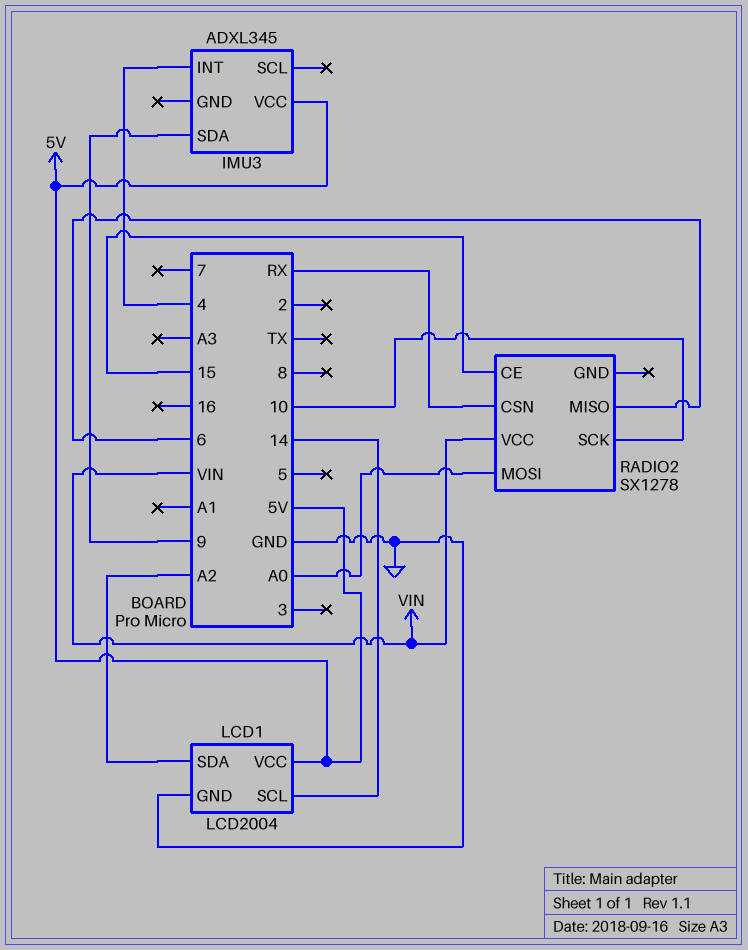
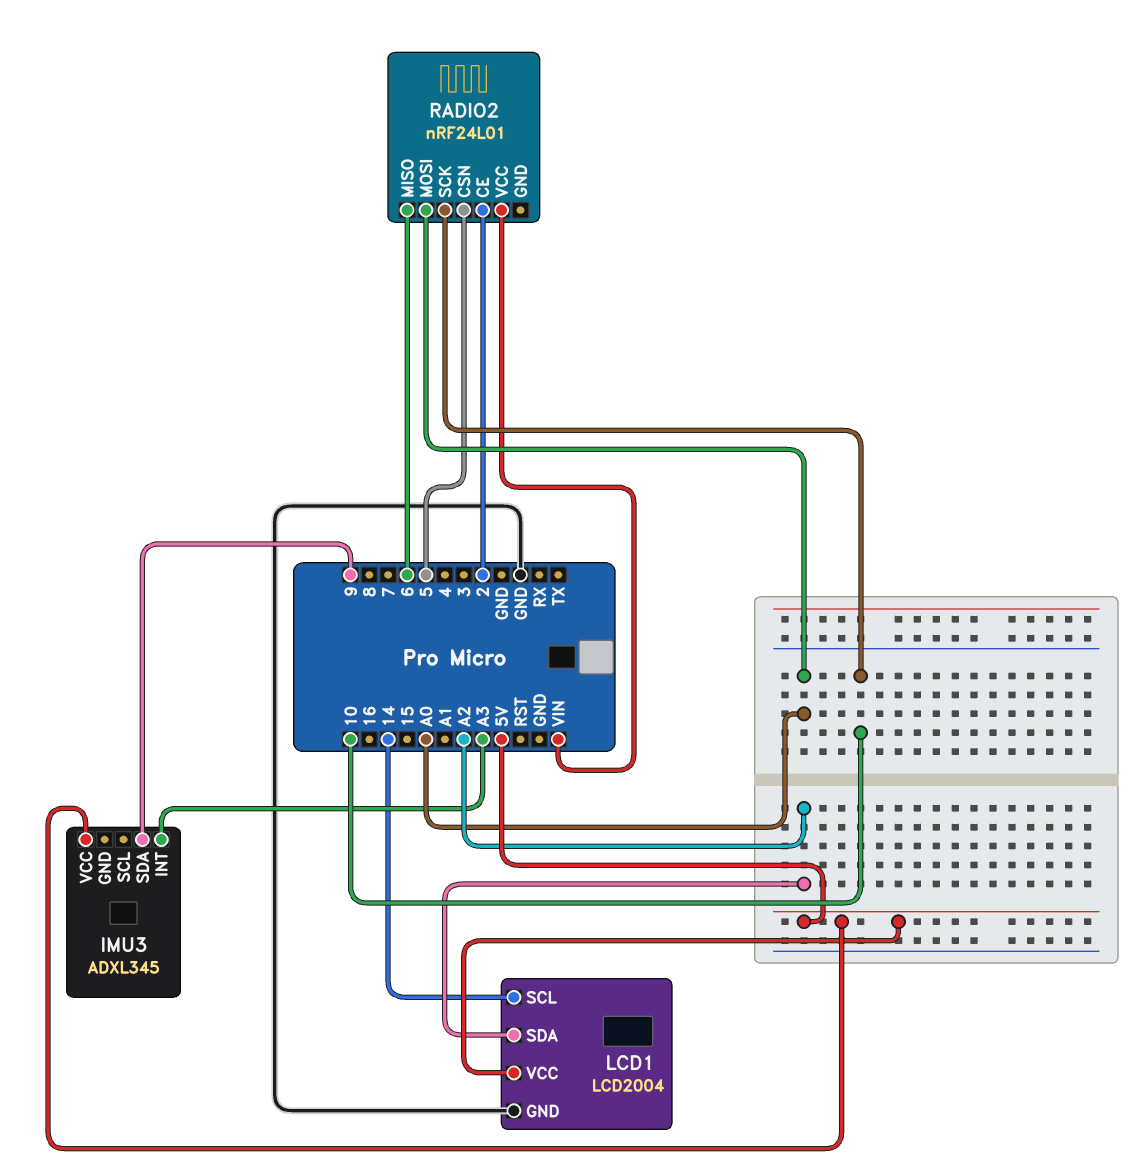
IMU3 pin INT: 4 -> A3
RADIO2: SX1278 -> nRF24L01
RADIO2 pin CE: 15 -> 2
RADIO2 pin CSN: RX -> 5

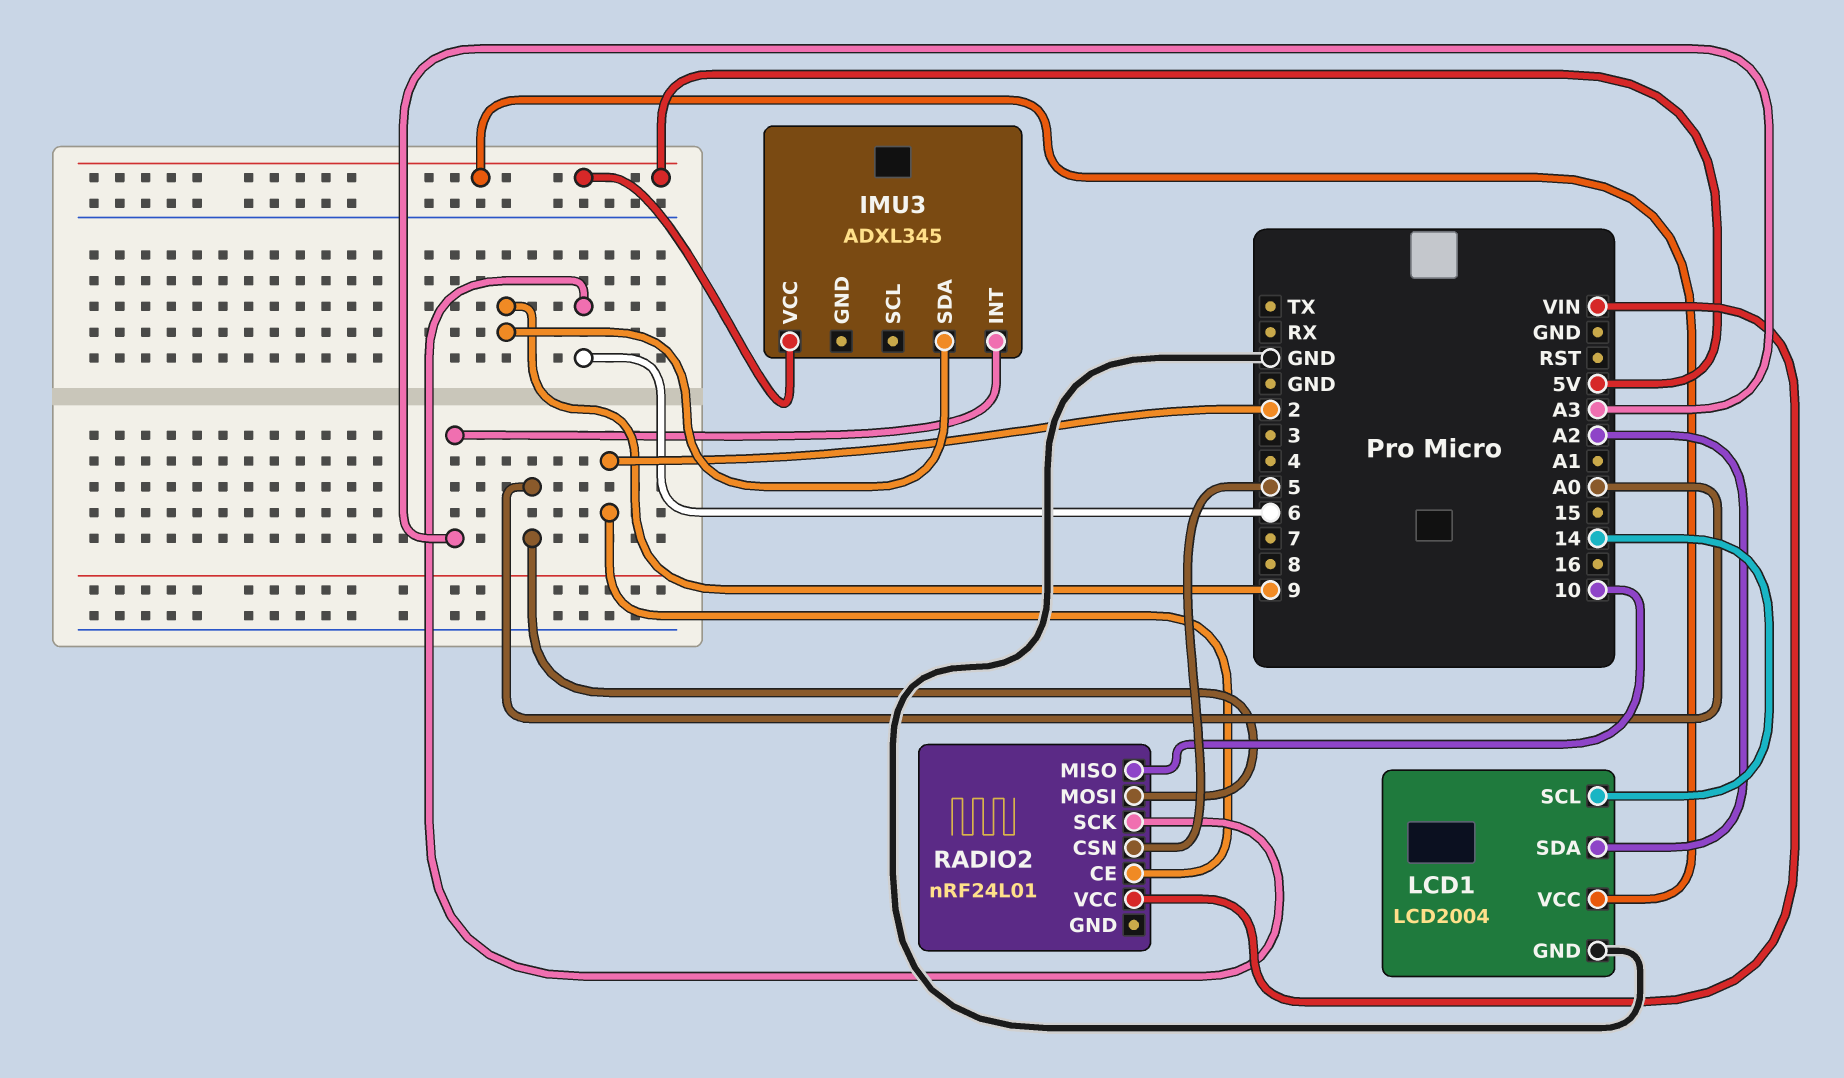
RADIO2 pin MISO: 6 -> 10
RADIO2 pin SCK: 10 -> 6

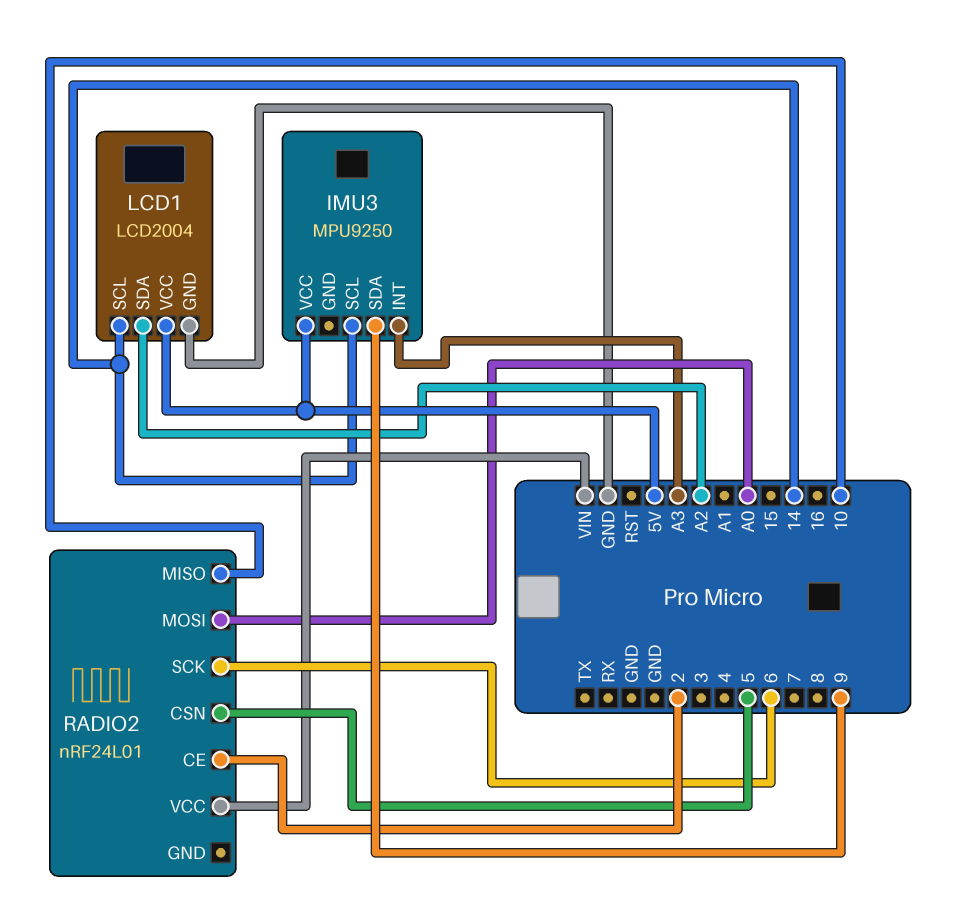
IMU3: ADXL345 -> MPU9250
IMU3 pin SCL: none -> 14

